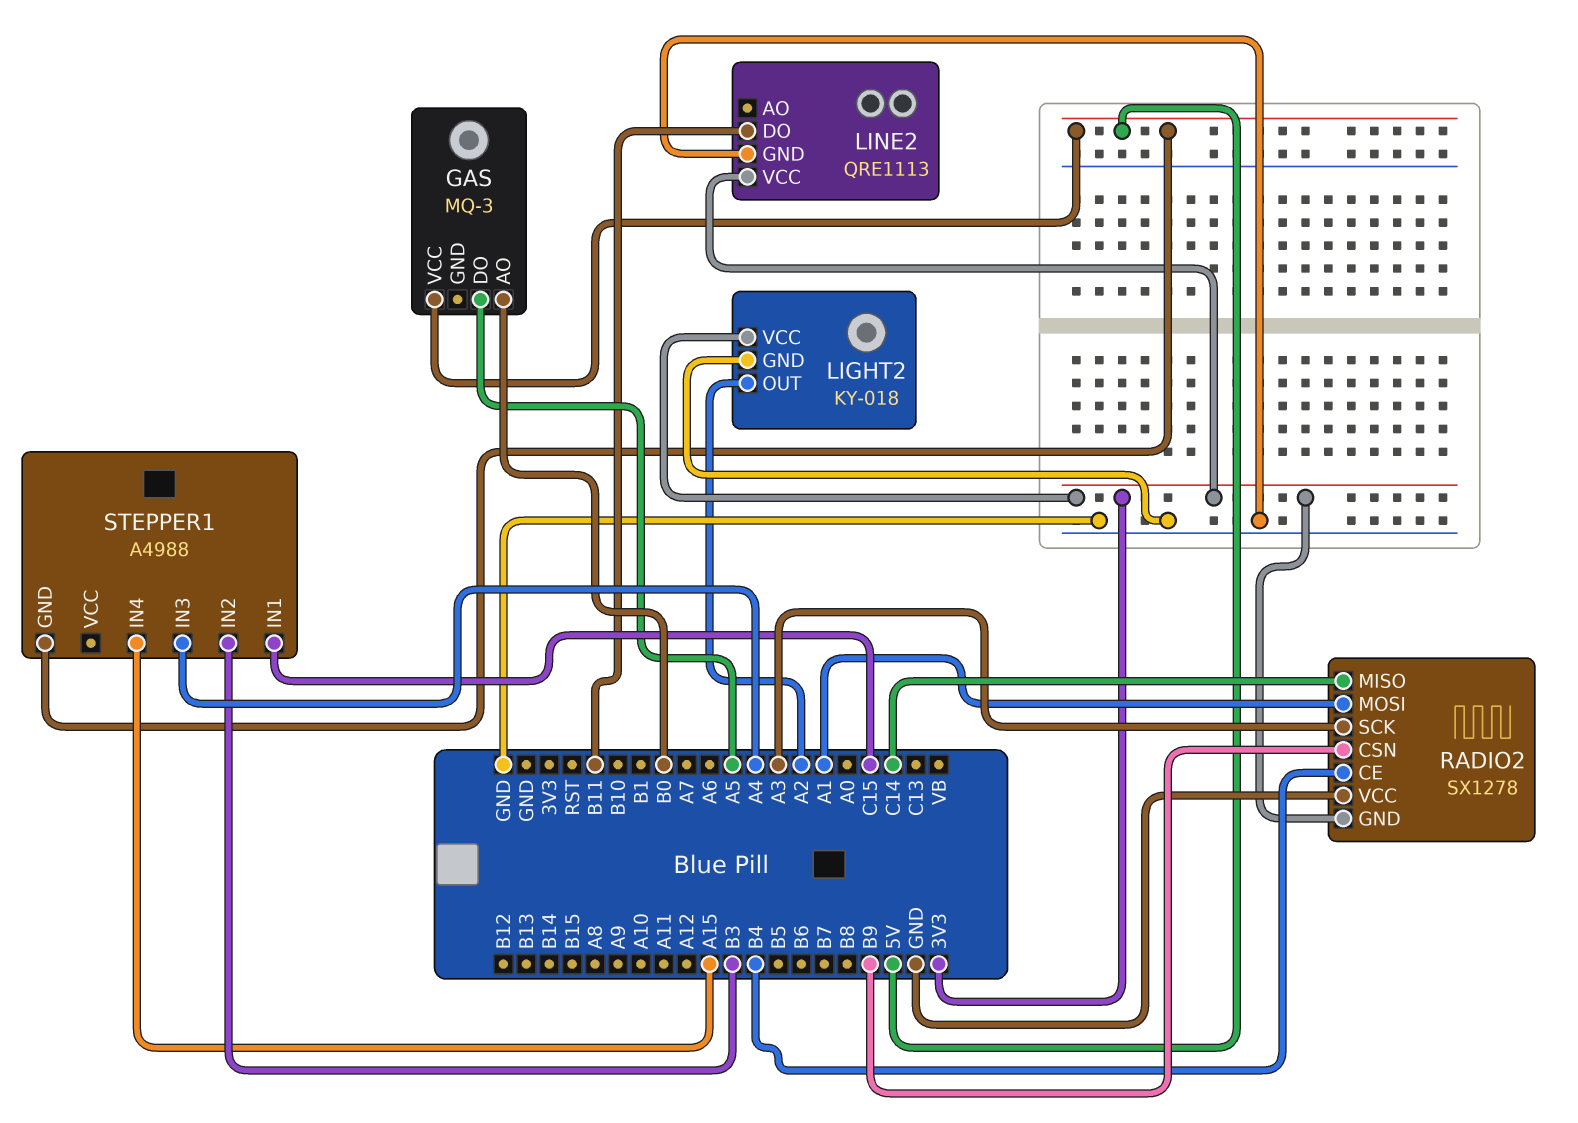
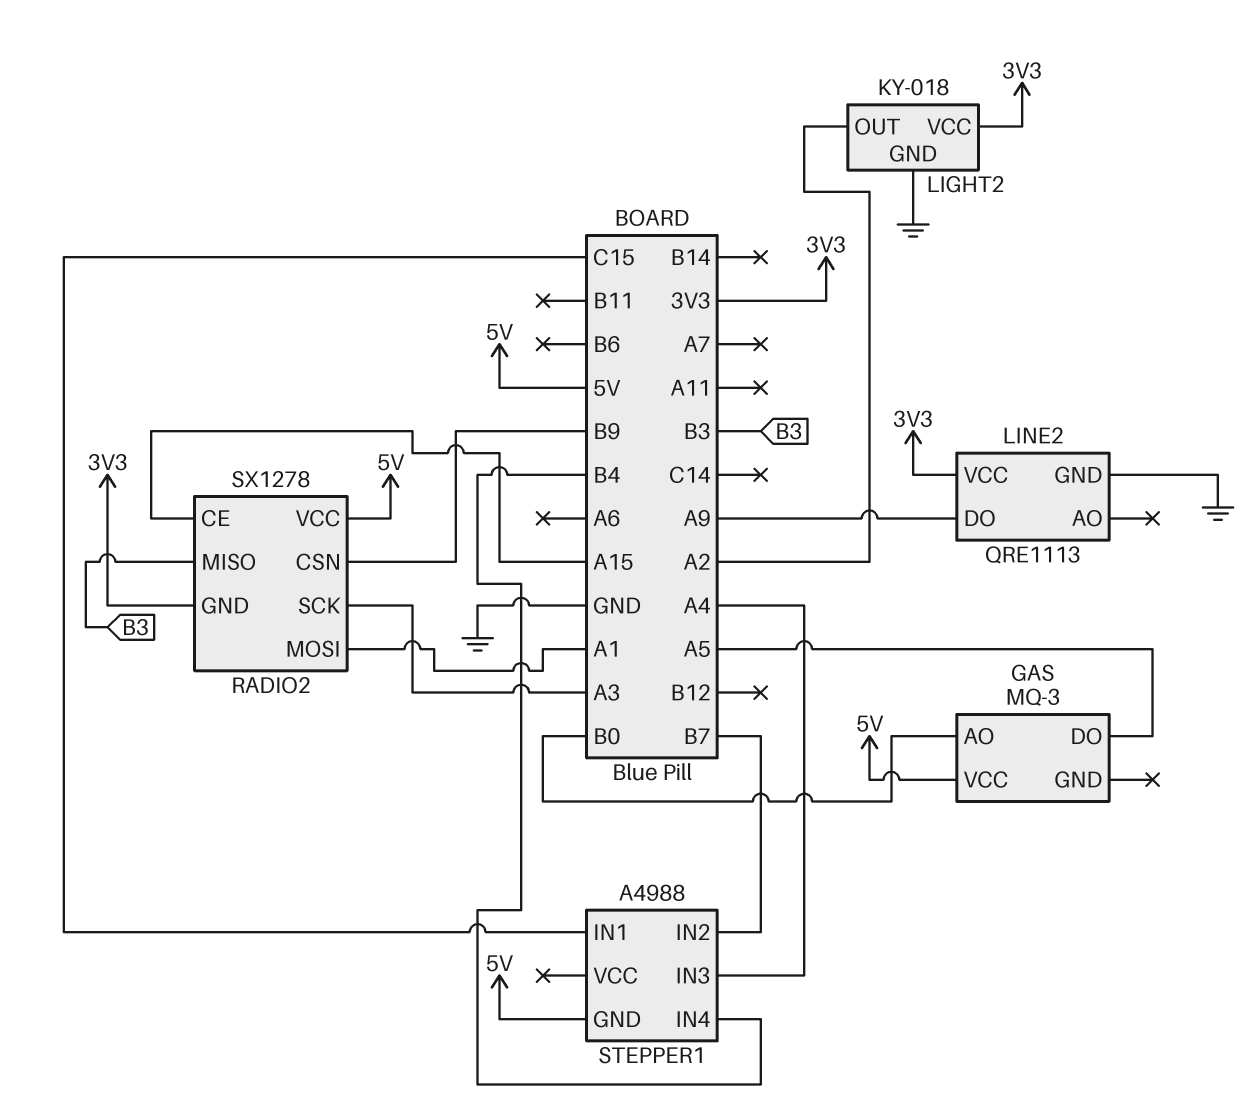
LINE2 pin DO: B11 -> A9
RADIO2 pin CE: B4 -> A15
RADIO2 pin MISO: C14 -> B3
RADIO2 pin VCC: GND -> 5V
STEPPER1 pin IN2: B3 -> B7
STEPPER1 pin IN4: A15 -> B4

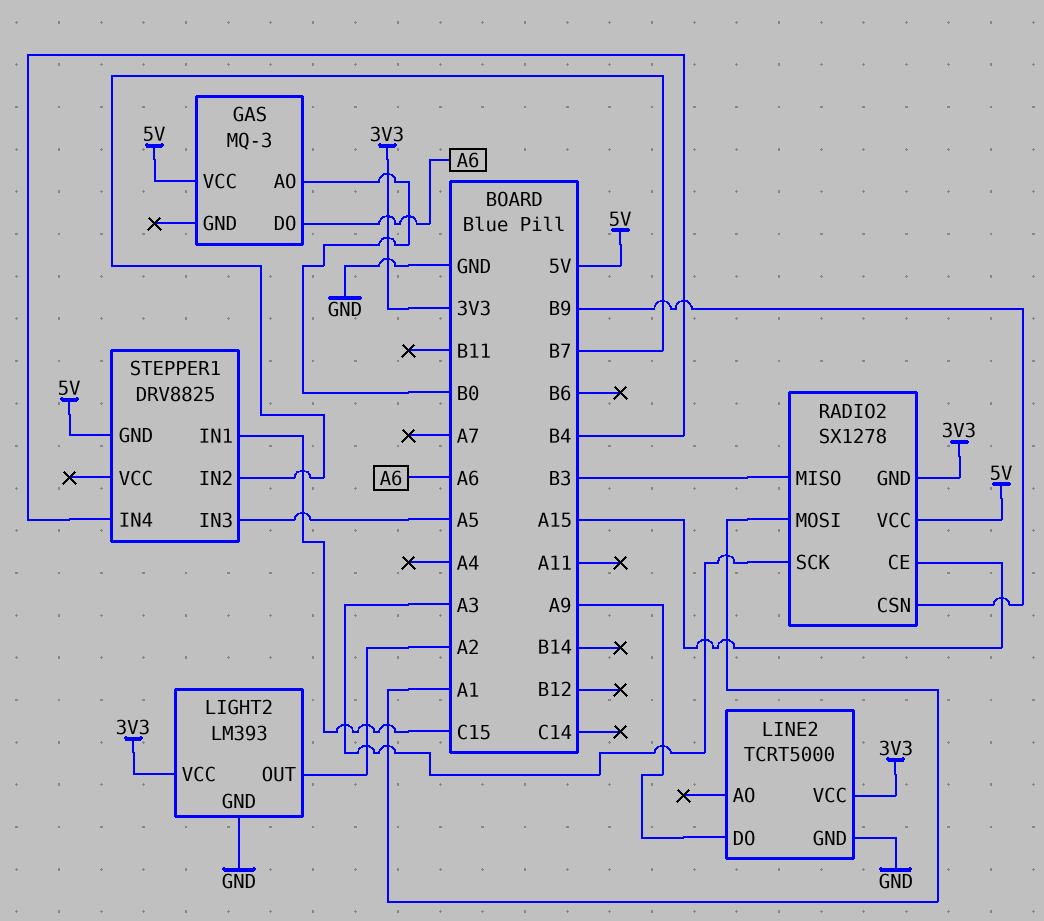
GAS pin DO: A5 -> A6
LIGHT2: KY-018 -> LM393
LINE2: QRE1113 -> TCRT5000
STEPPER1: A4988 -> DRV8825
STEPPER1 pin IN3: A4 -> A5

